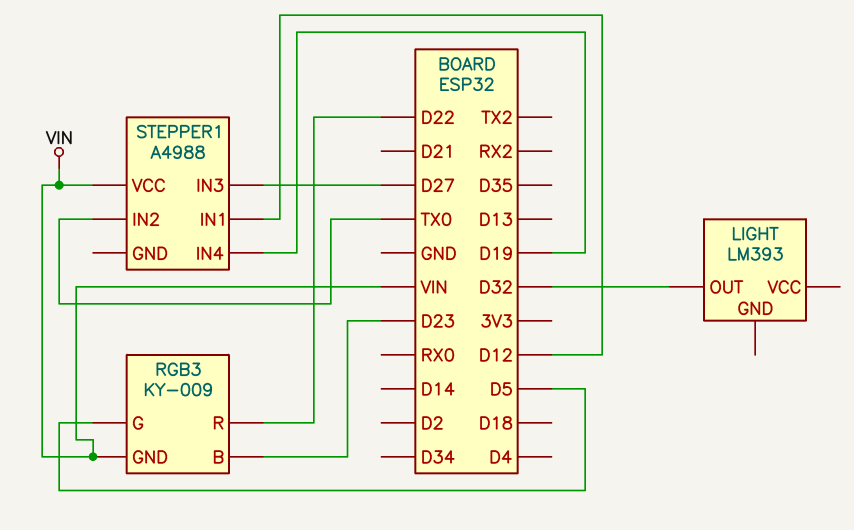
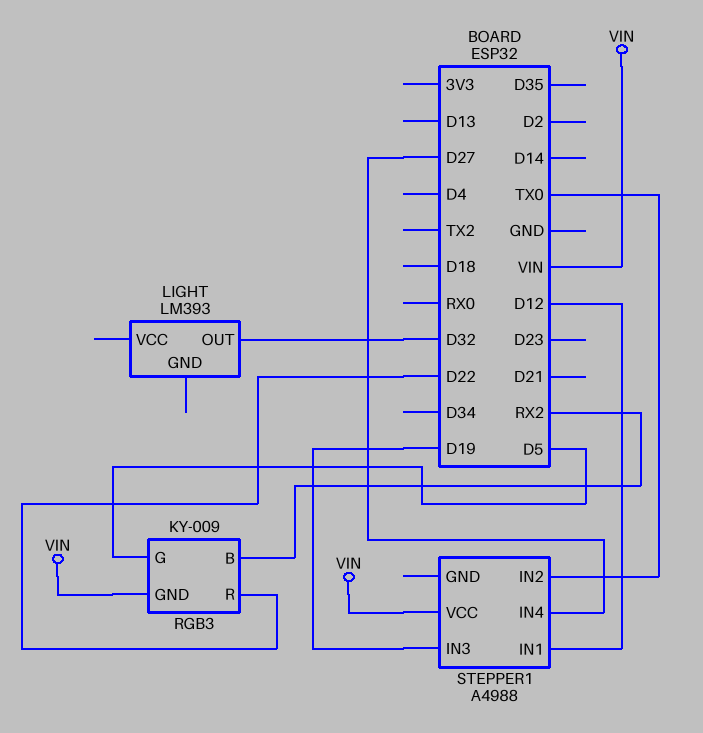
RGB3 pin B: D23 -> RX2
STEPPER1 pin IN3: D27 -> D19
STEPPER1 pin IN4: D19 -> D27

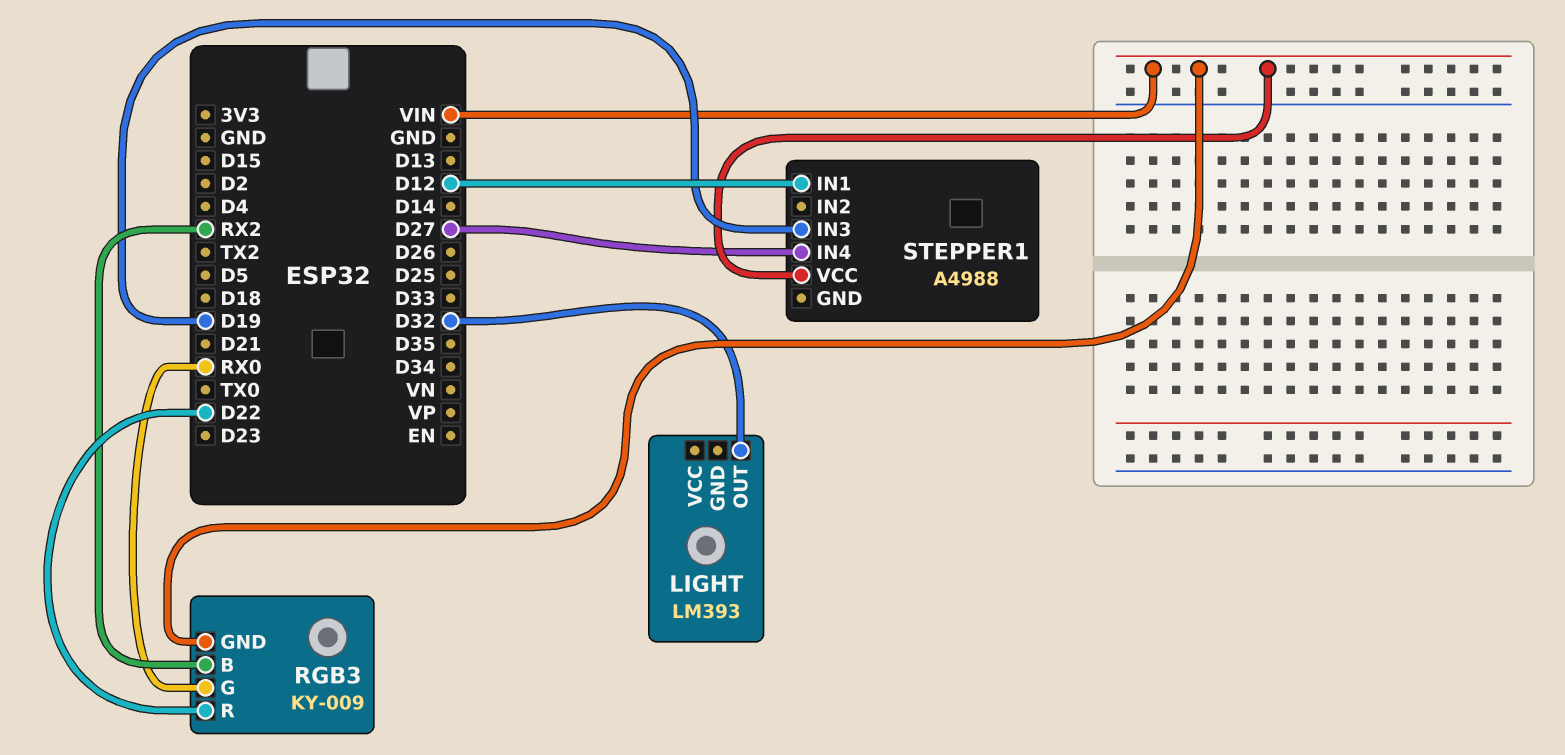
RGB3 pin G: D5 -> RX0
STEPPER1 pin IN2: TX0 -> none

